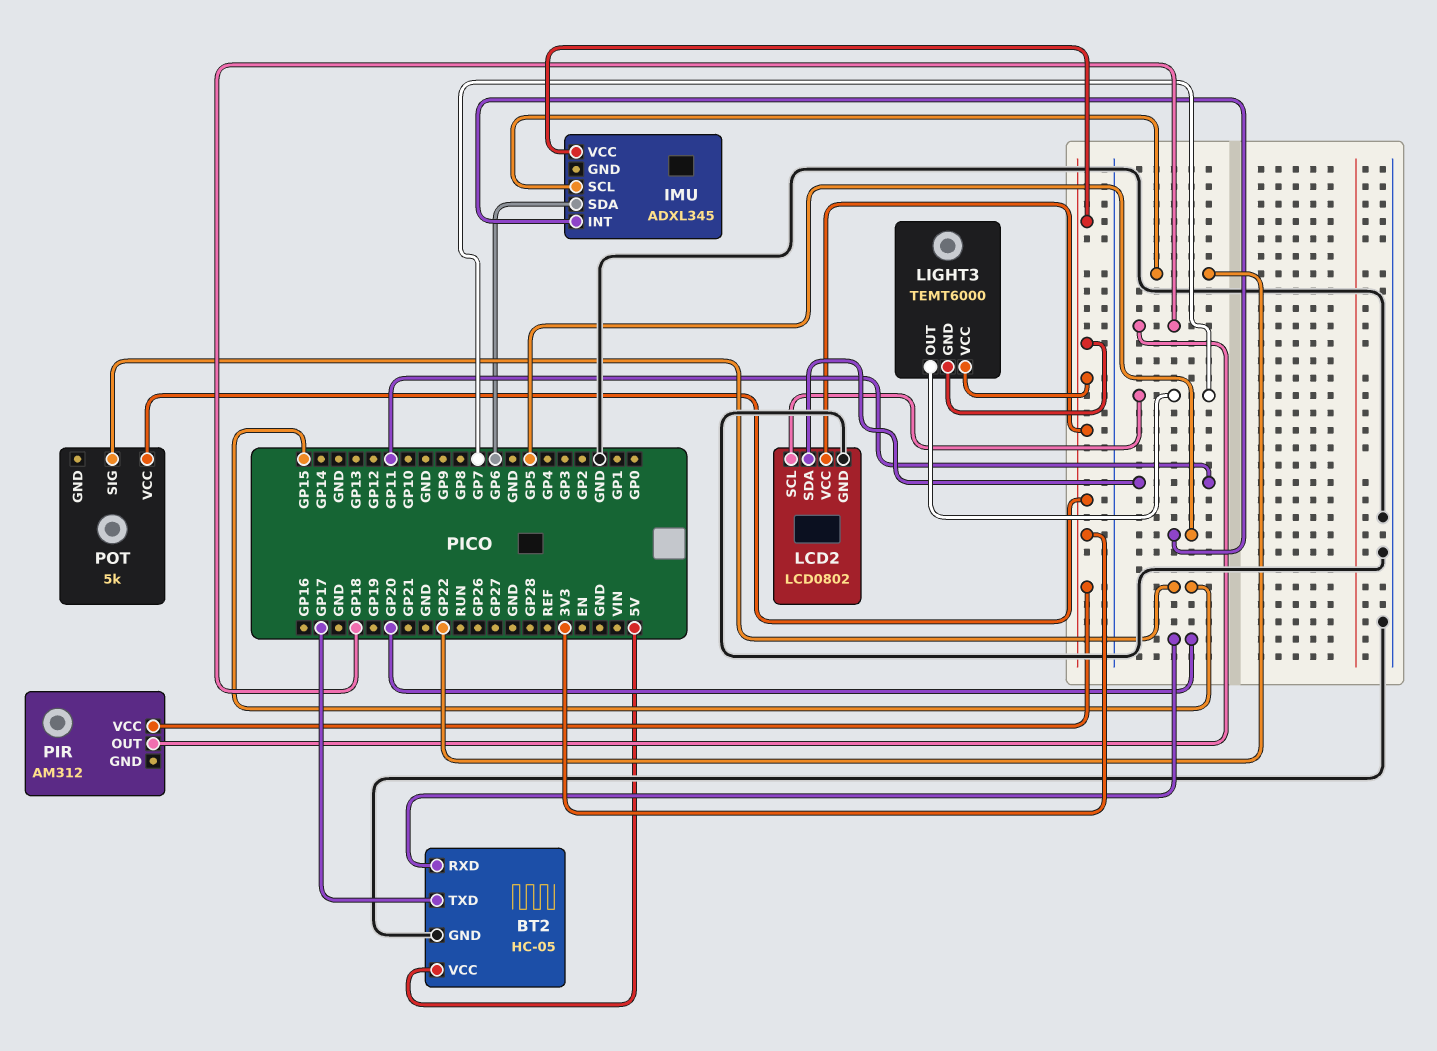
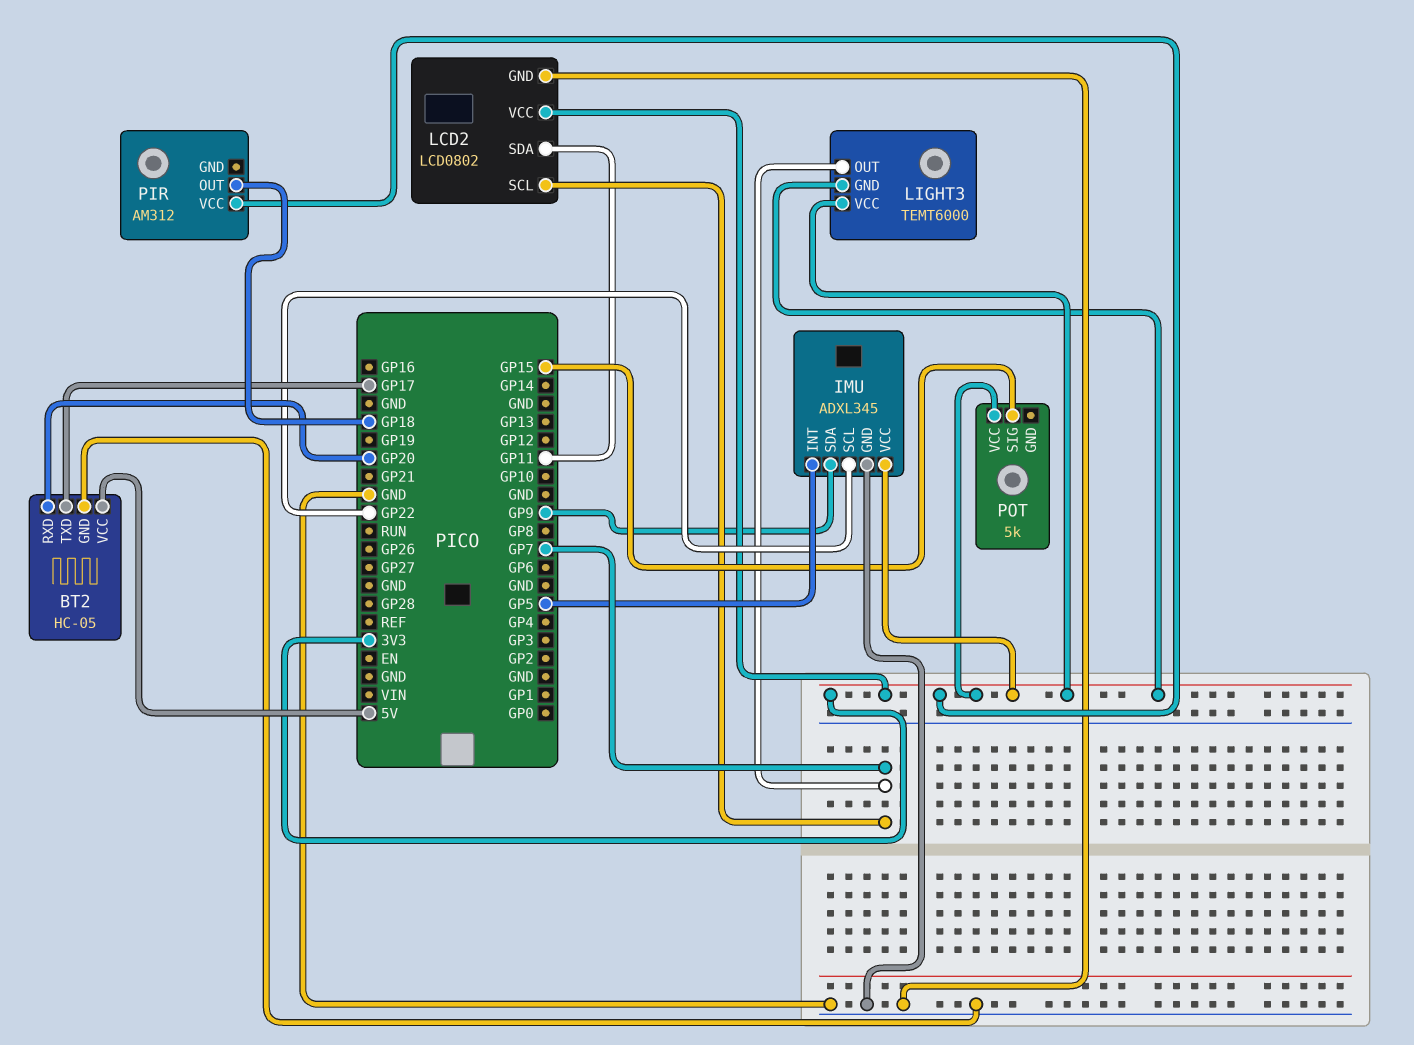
IMU pin GND: none -> GND
IMU pin SDA: GP6 -> GP9

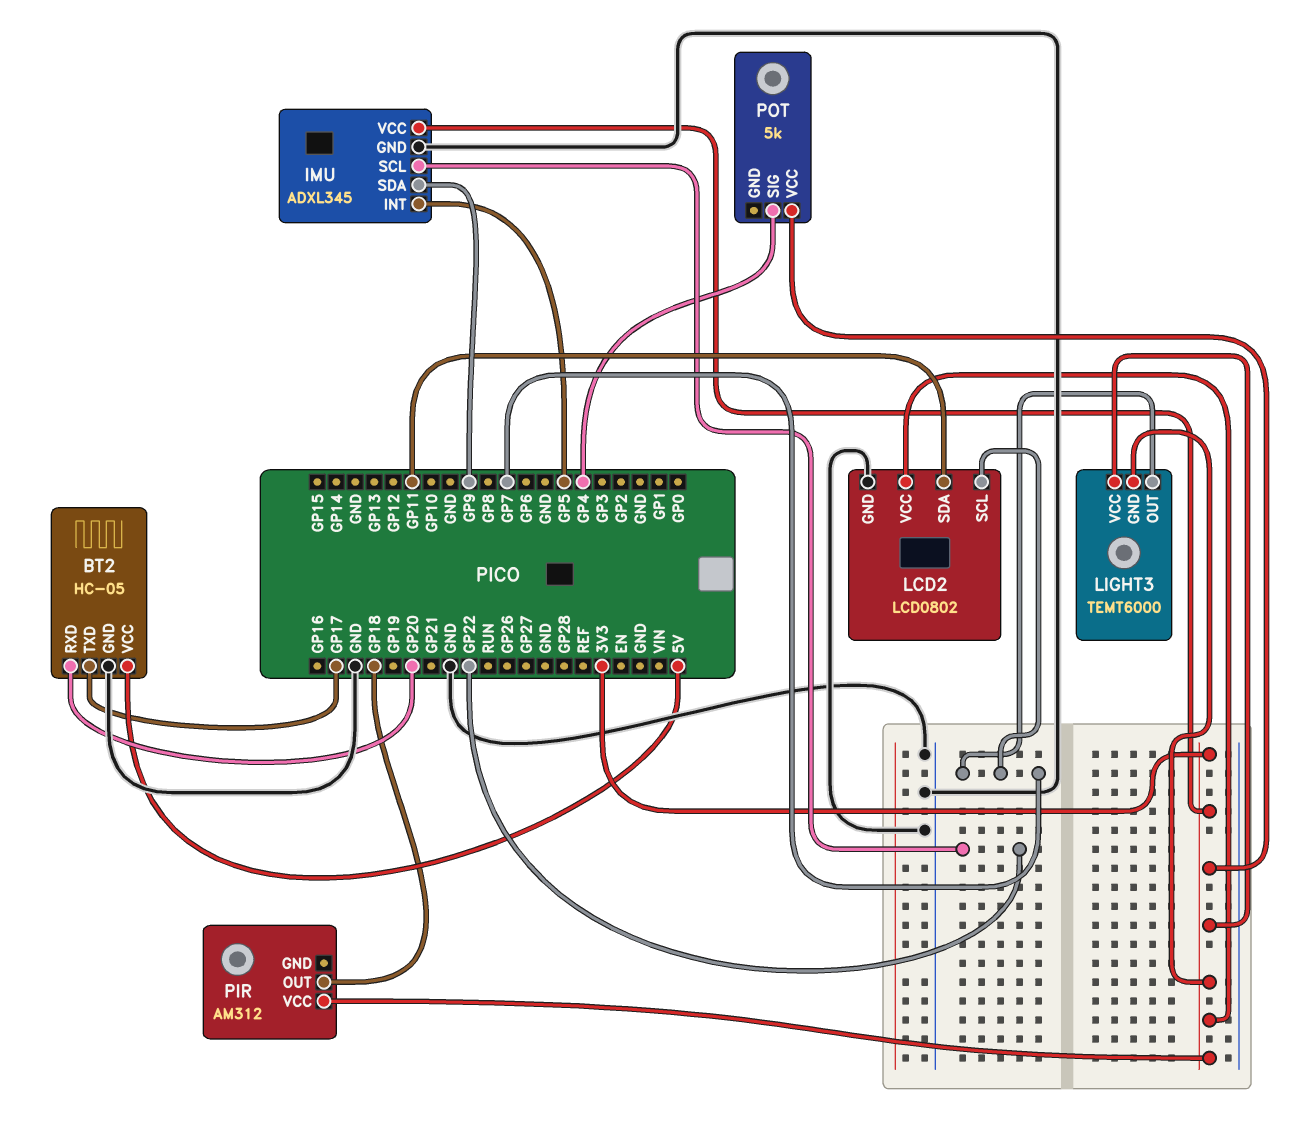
POT pin SIG: GP15 -> GP4

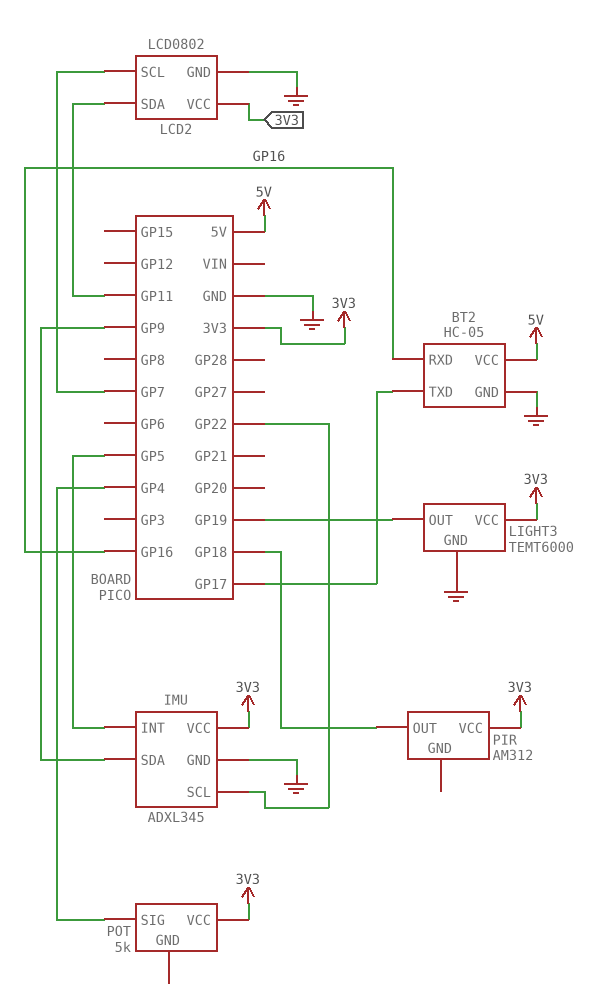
BT2 pin RXD: GP20 -> GP16
LIGHT3 pin GND: 3V3 -> GND
LIGHT3 pin OUT: GP7 -> GP19

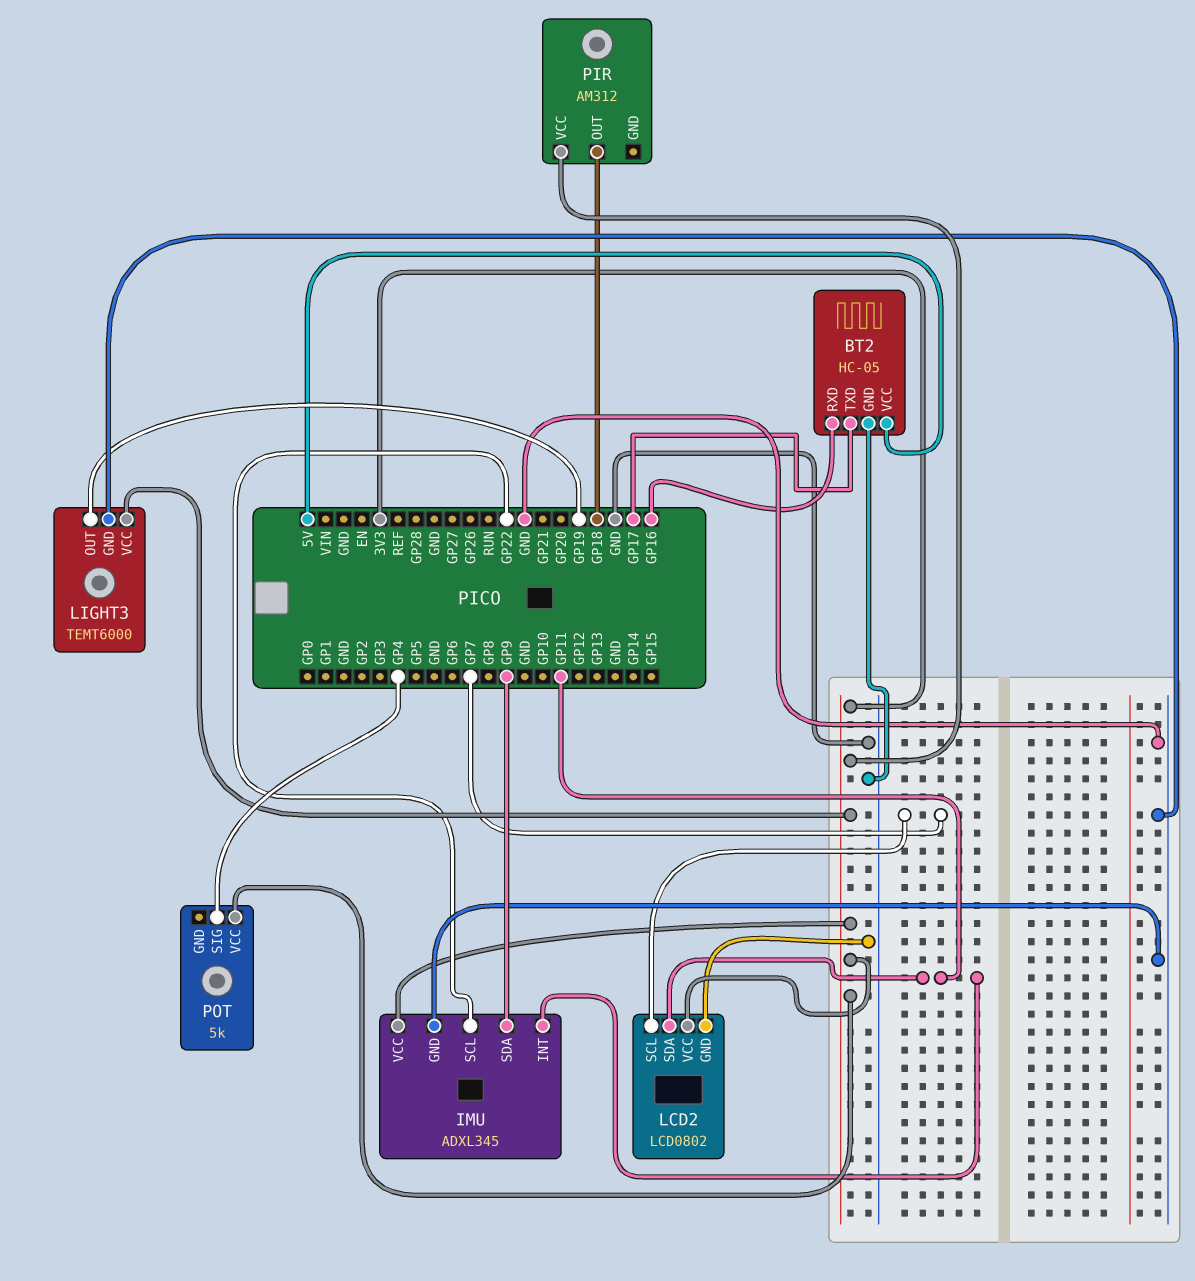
IMU pin INT: GP5 -> GP11

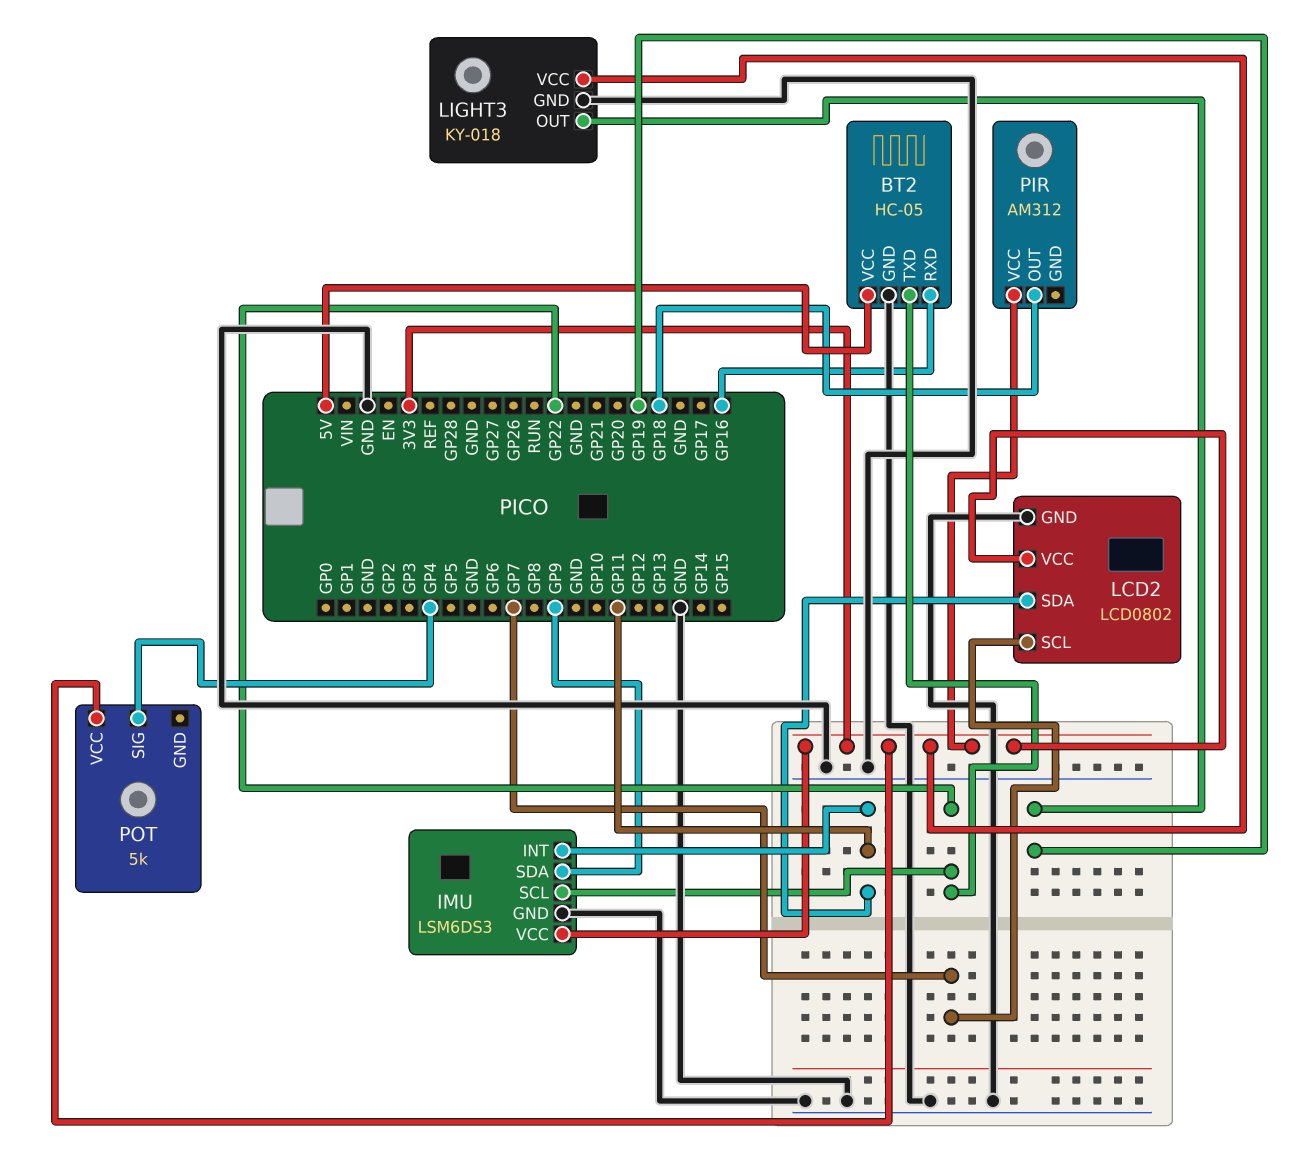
BT2 pin TXD: GP17 -> GP22
IMU: ADXL345 -> LSM6DS3
LIGHT3: TEMT6000 -> KY-018

